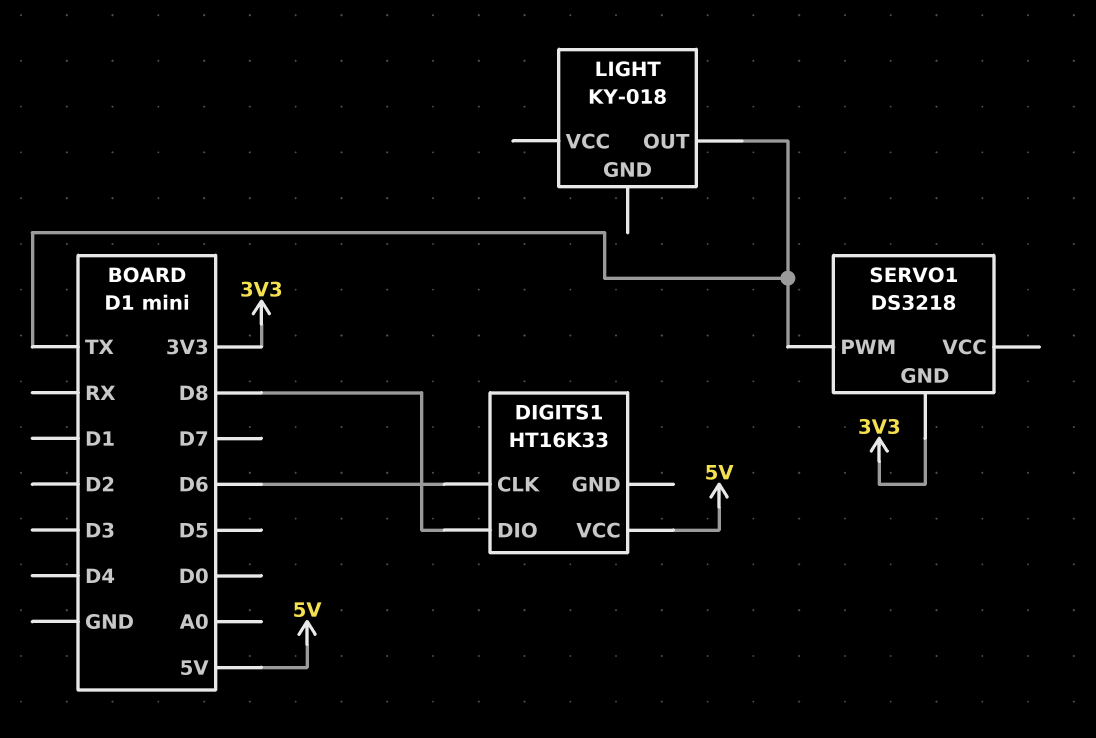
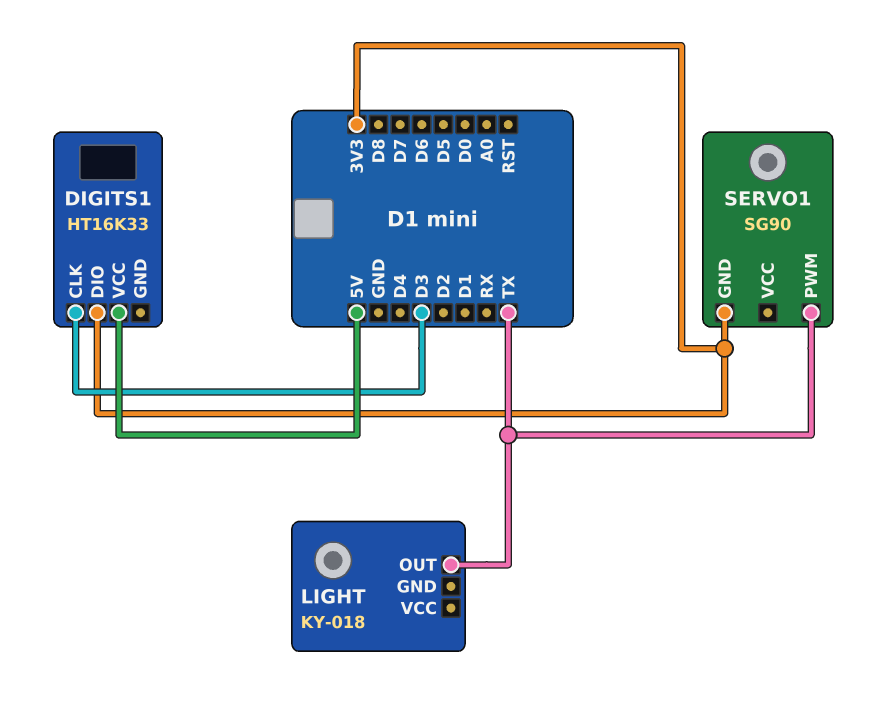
DIGITS1 pin CLK: D6 -> D3
DIGITS1 pin DIO: D8 -> 3V3
SERVO1: DS3218 -> SG90

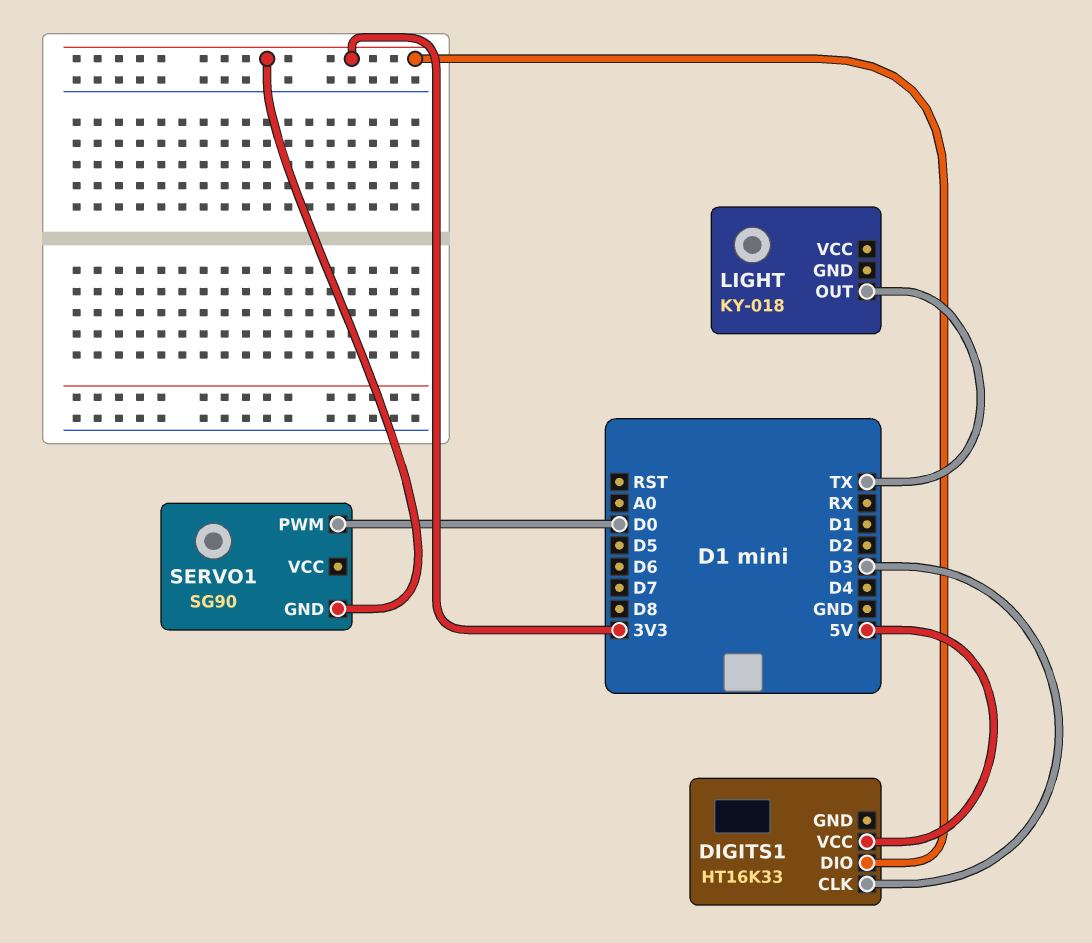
SERVO1 pin PWM: TX -> D0

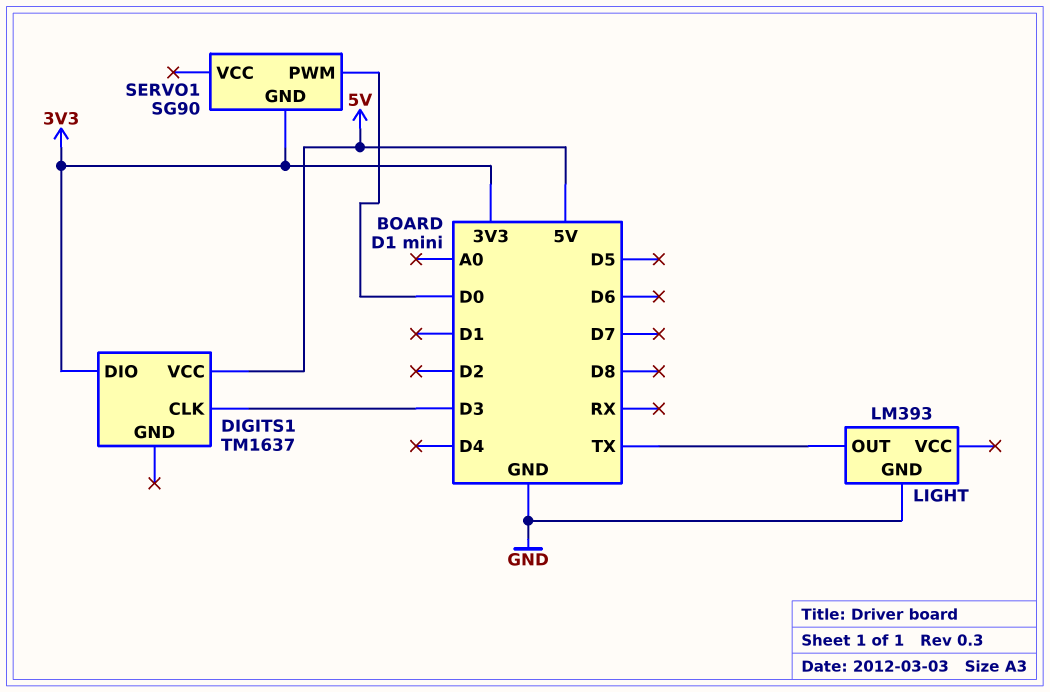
DIGITS1: HT16K33 -> TM1637
LIGHT: KY-018 -> LM393
LIGHT pin GND: none -> GND

